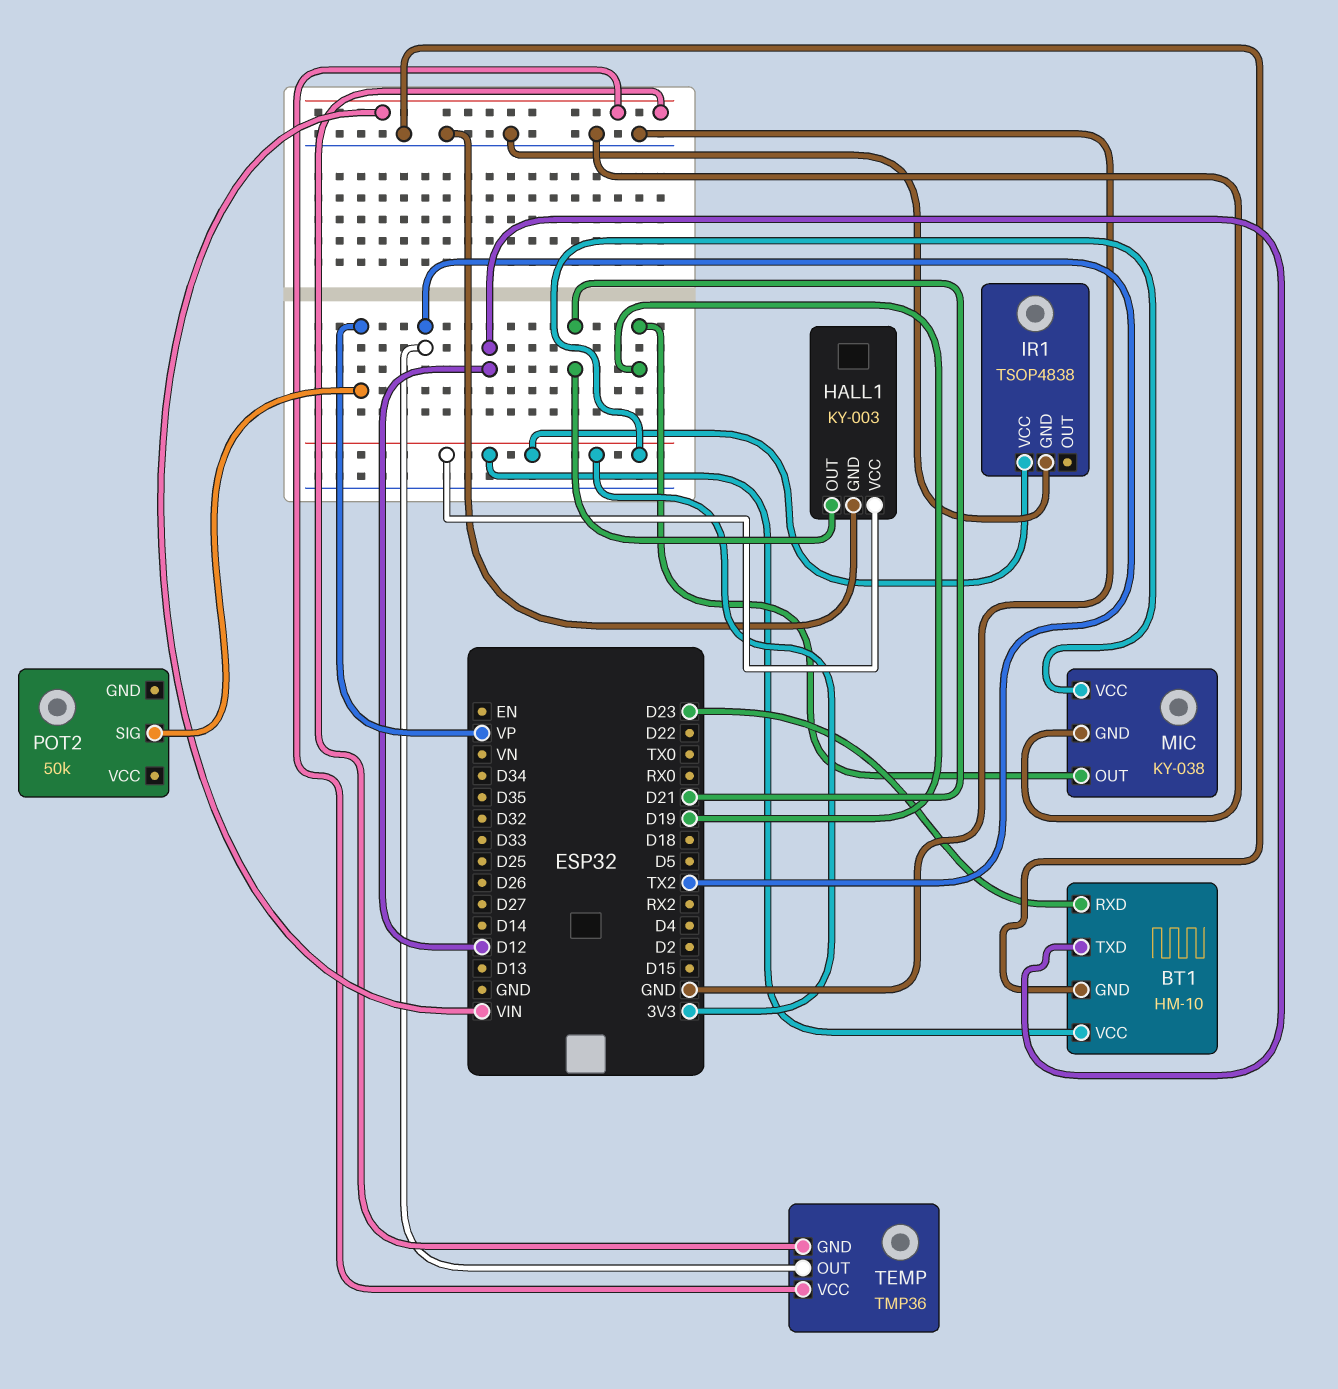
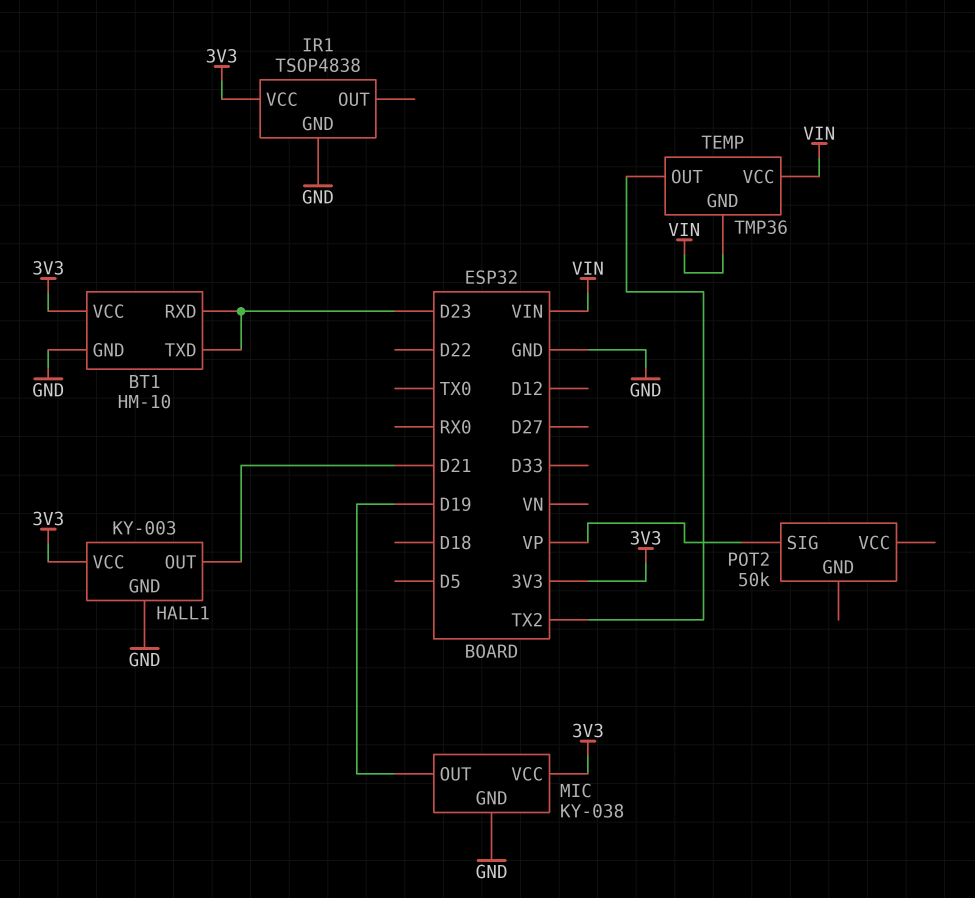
BT1 pin TXD: D12 -> D23

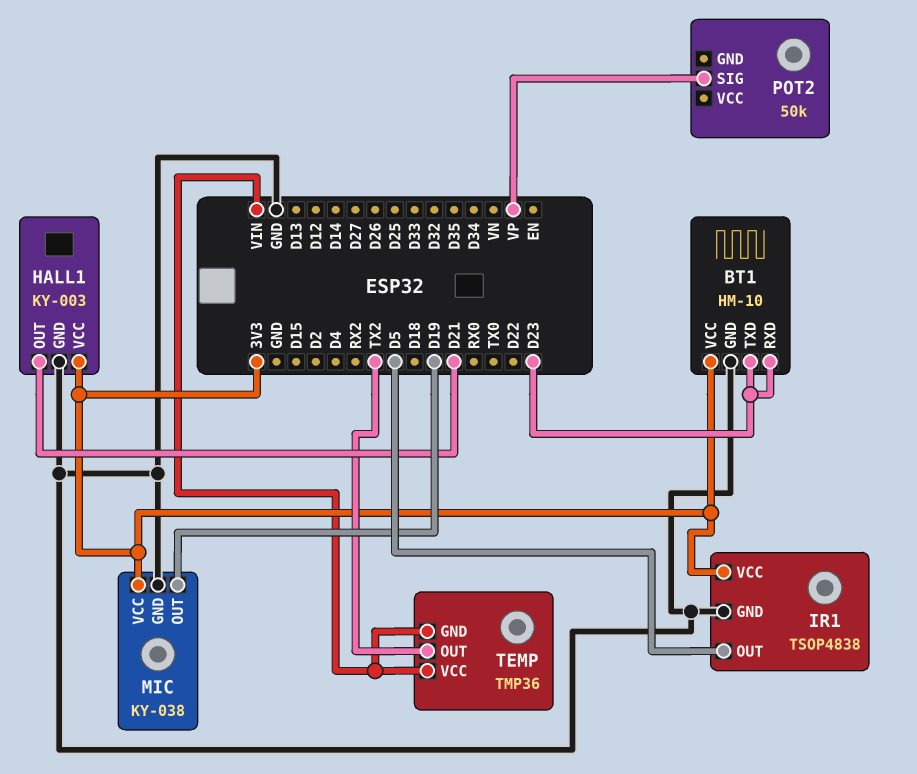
IR1 pin OUT: none -> D5

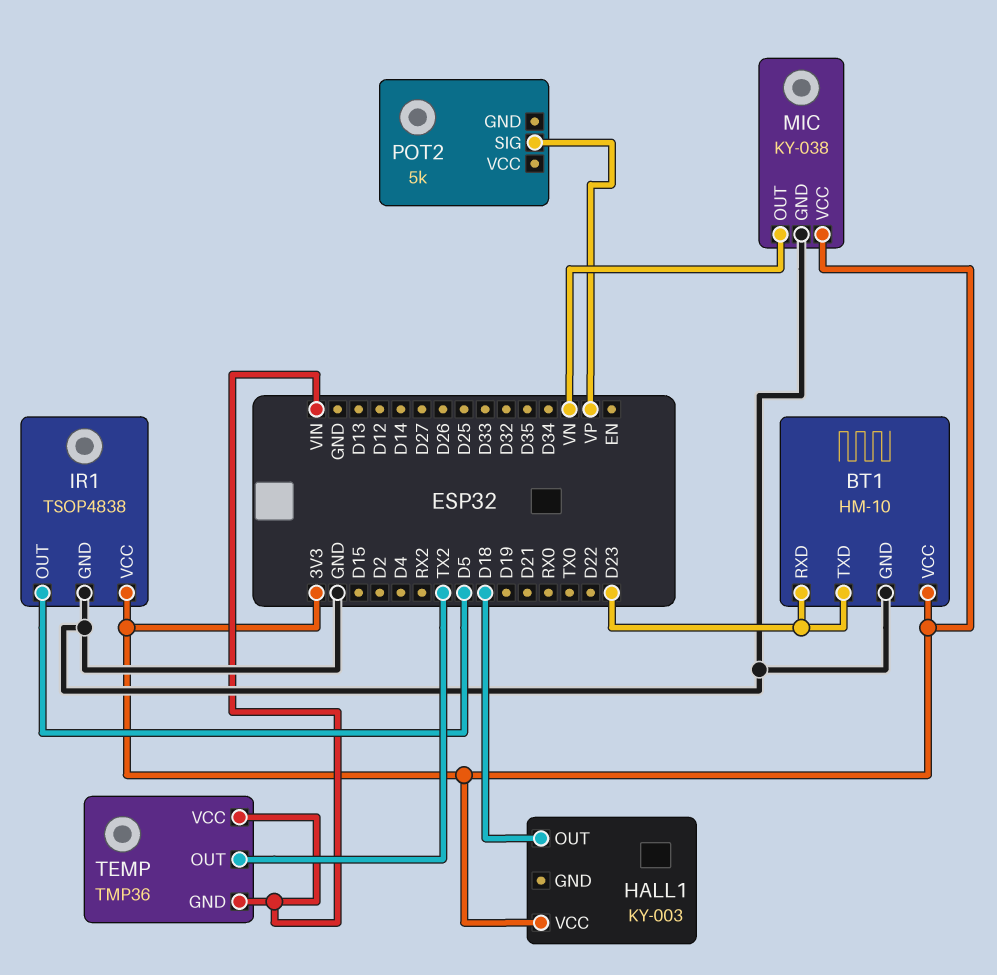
HALL1 pin GND: GND -> none
HALL1 pin OUT: D21 -> D18
MIC pin OUT: D19 -> VN
POT2: 50k -> 5k

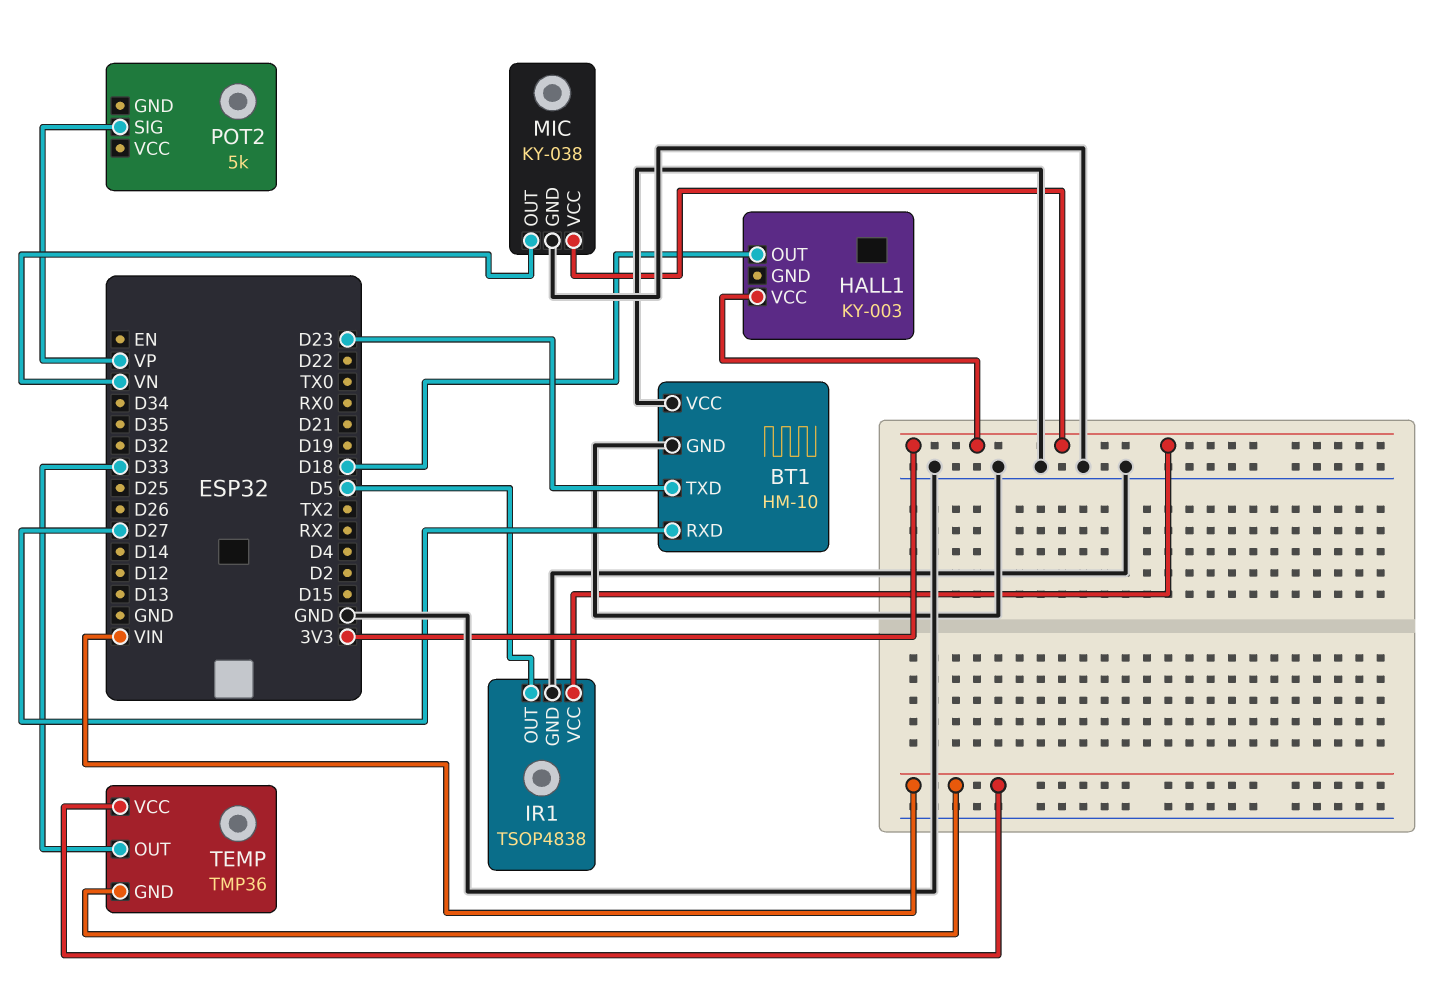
BT1 pin RXD: D23 -> D27
BT1 pin VCC: 3V3 -> GND
TEMP pin OUT: TX2 -> D33

